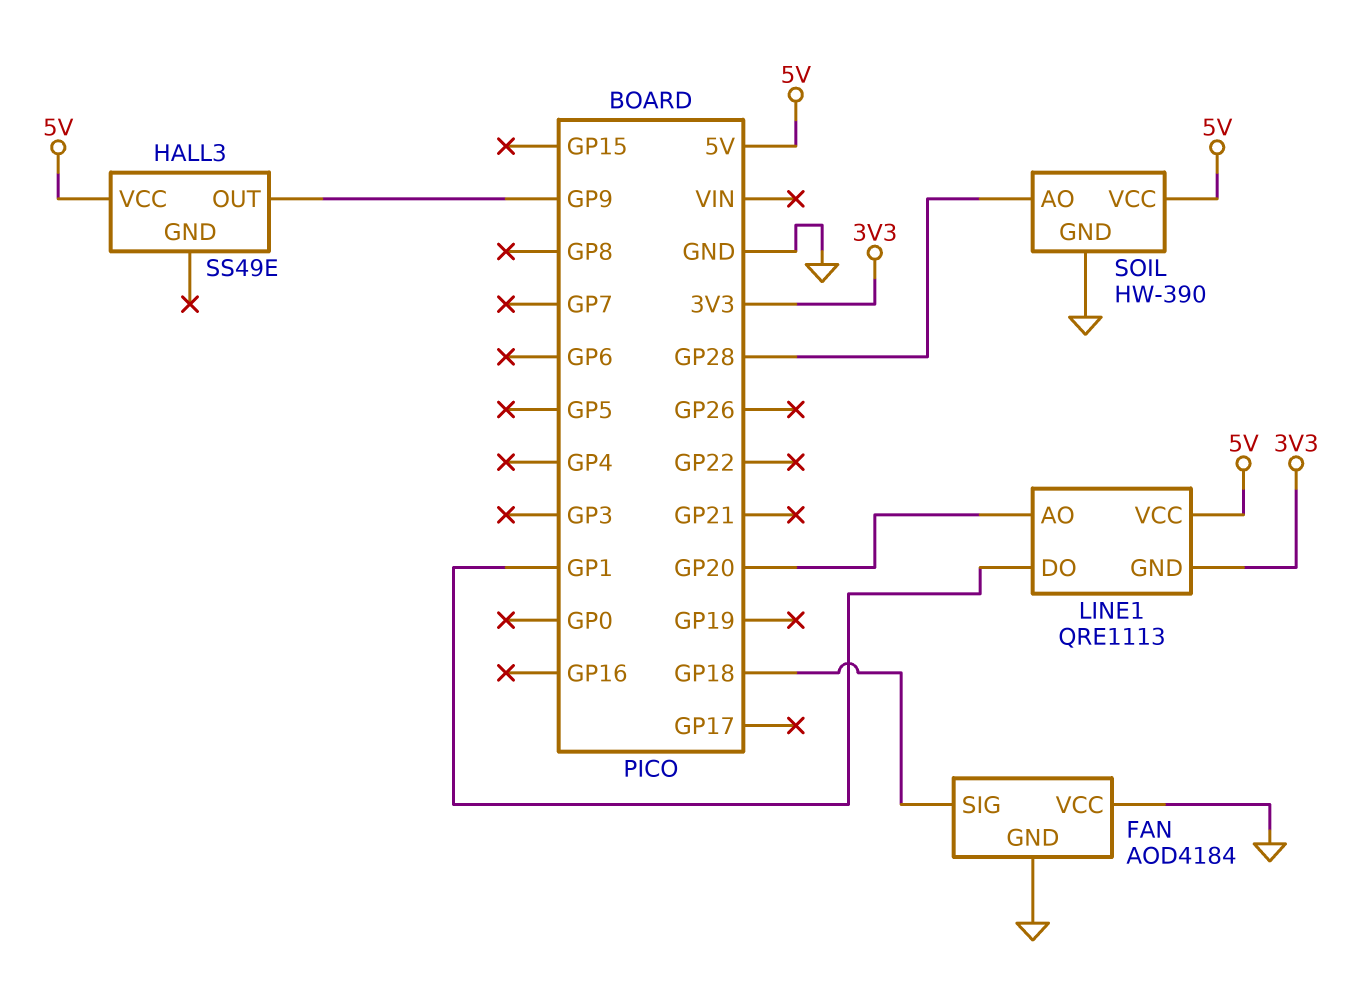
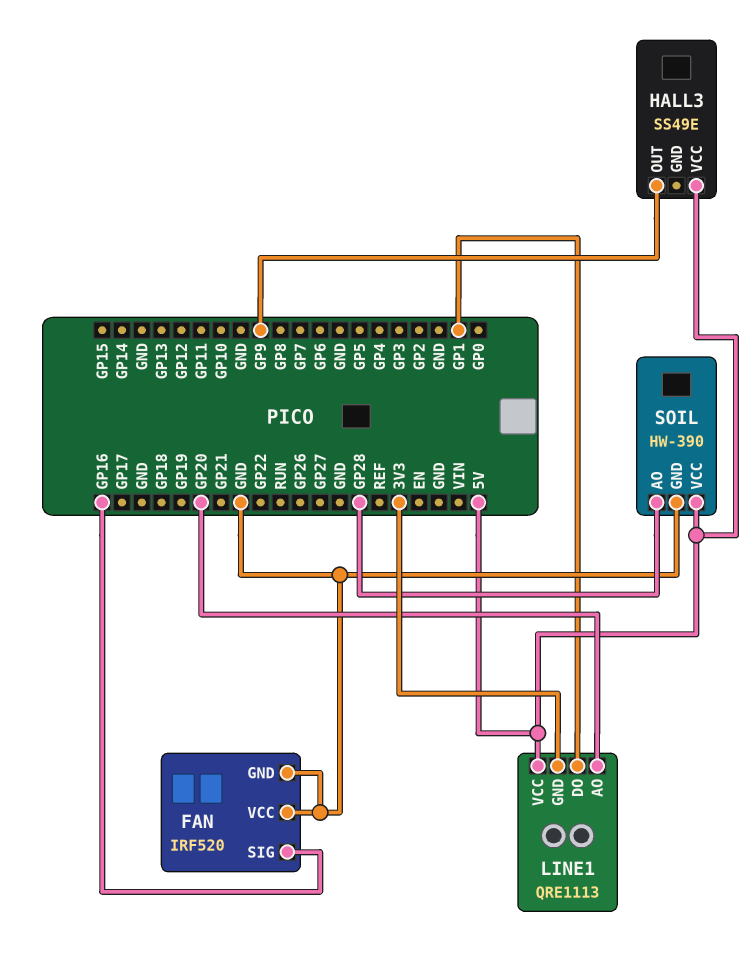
FAN: AOD4184 -> IRF520
FAN pin SIG: GP18 -> GP16

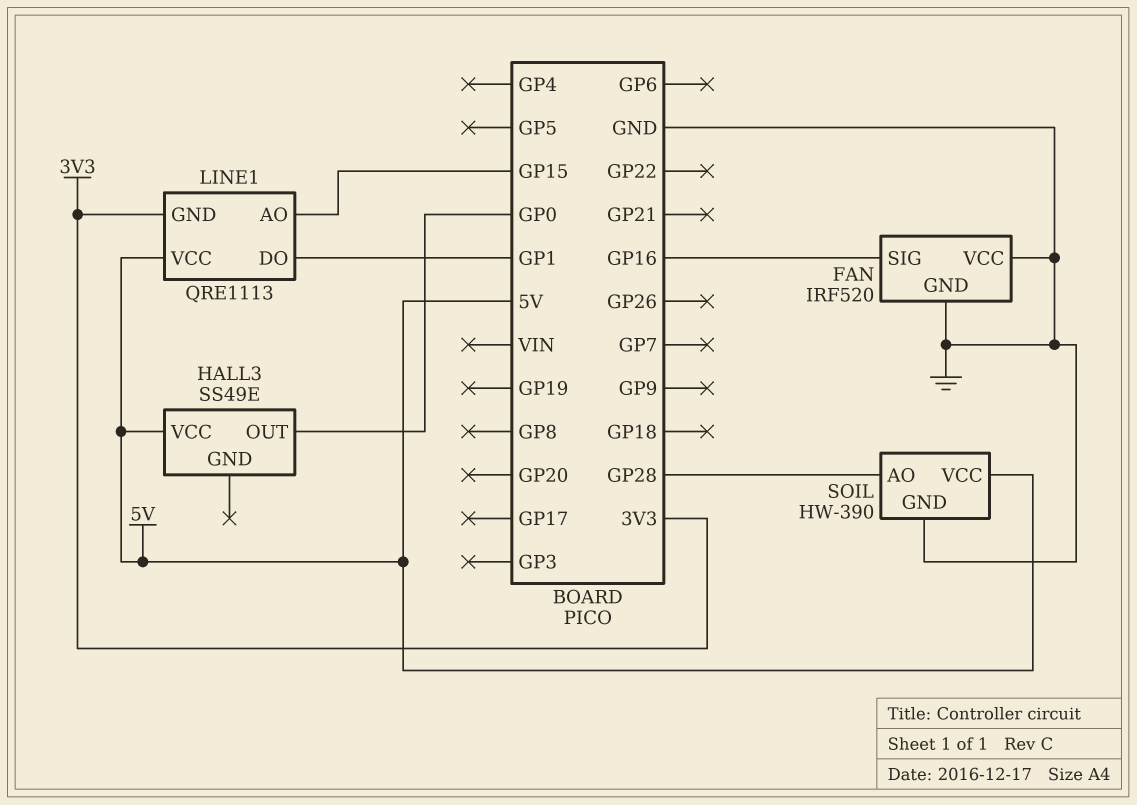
HALL3 pin OUT: GP9 -> GP0
LINE1 pin AO: GP20 -> GP15

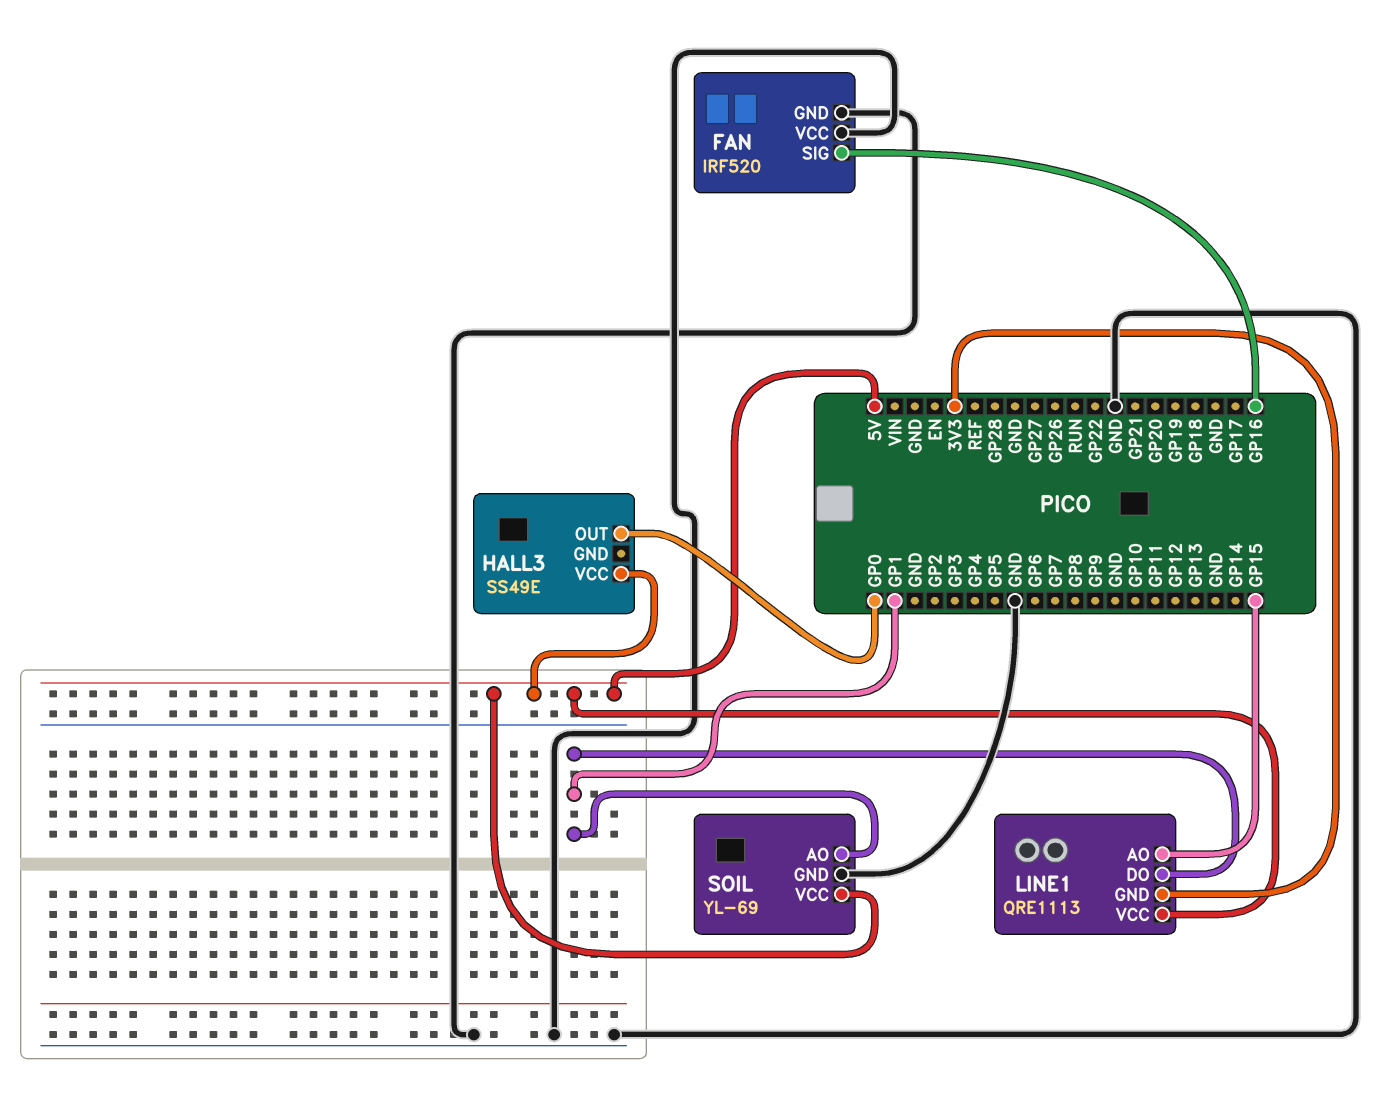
SOIL: HW-390 -> YL-69
SOIL pin AO: GP28 -> GP1

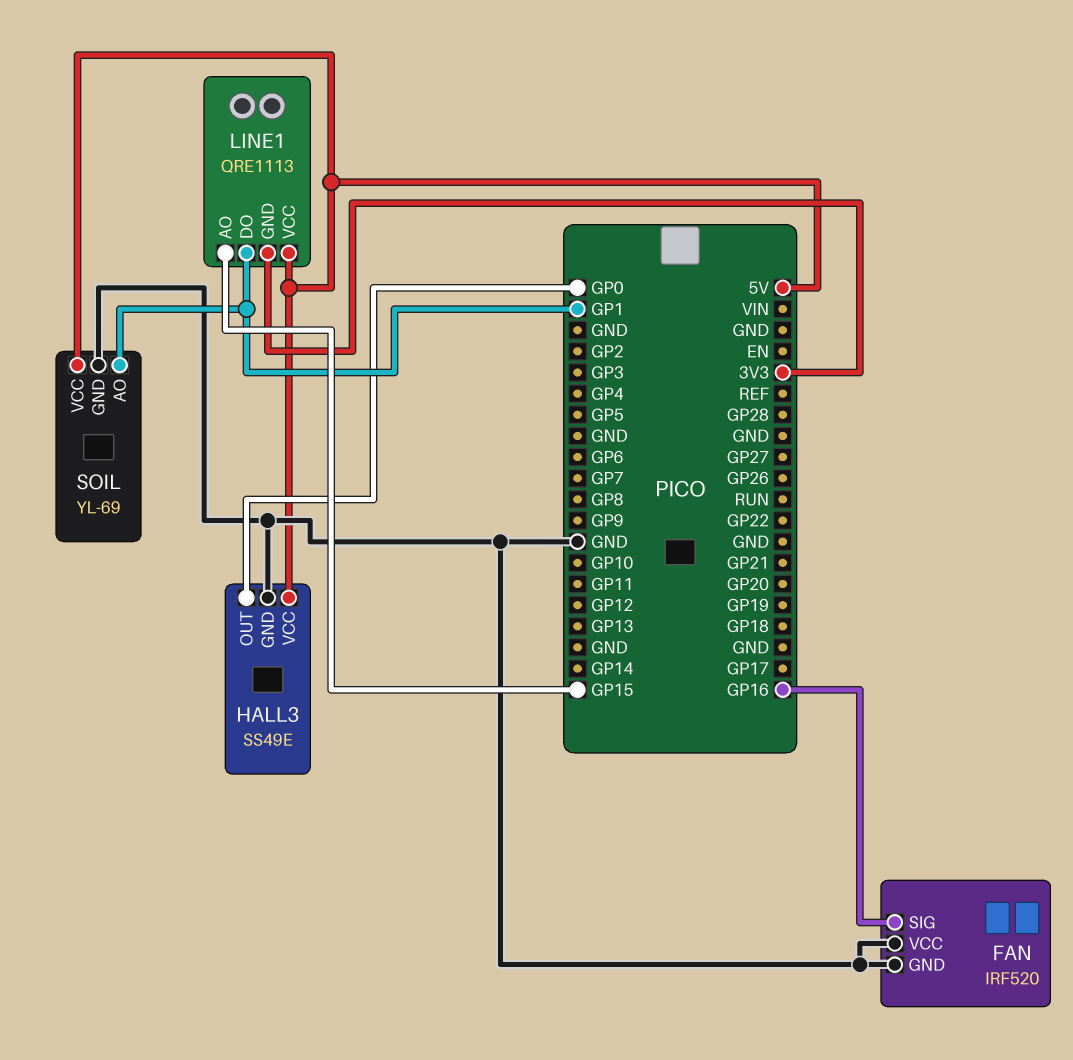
HALL3 pin GND: none -> GND

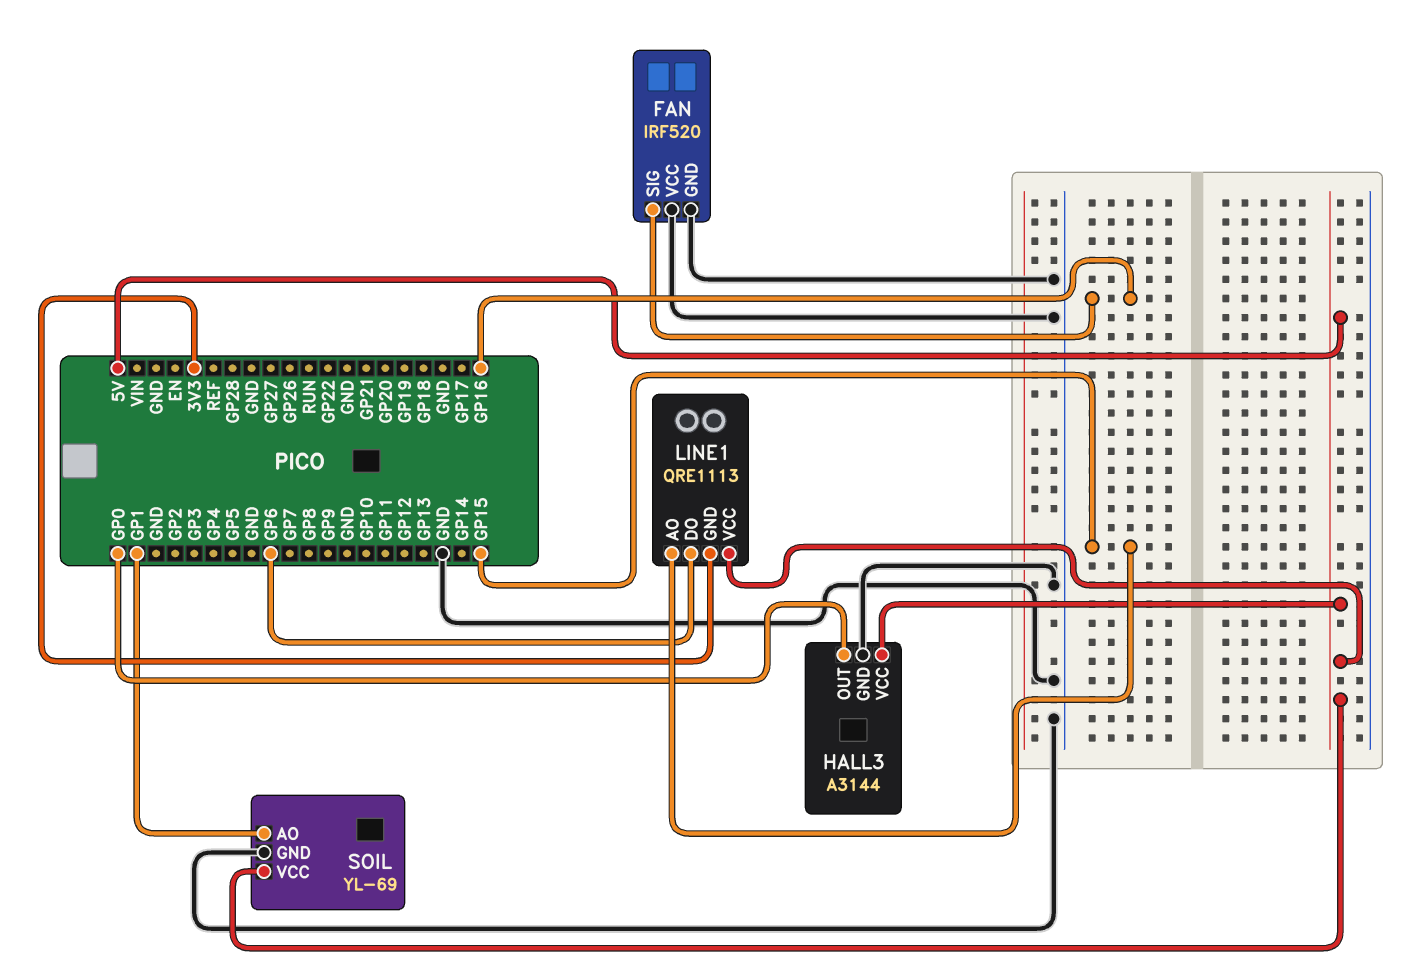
HALL3: SS49E -> A3144
LINE1 pin DO: GP1 -> GP6

